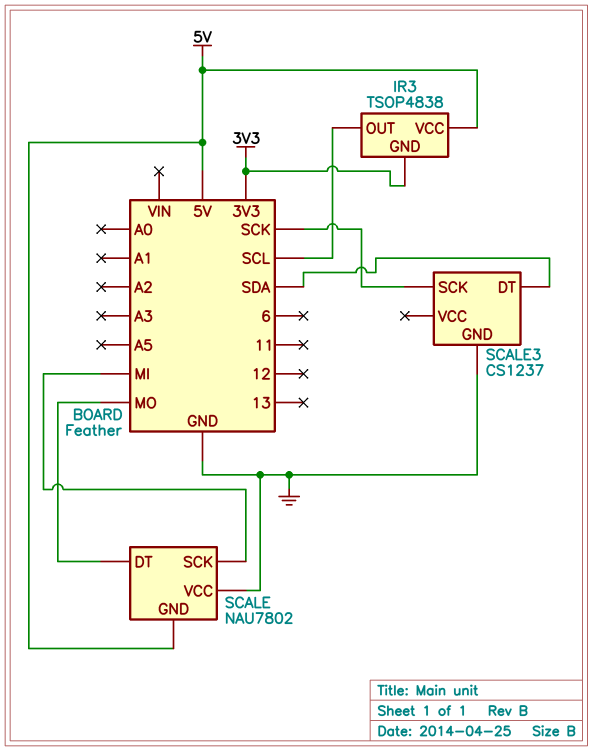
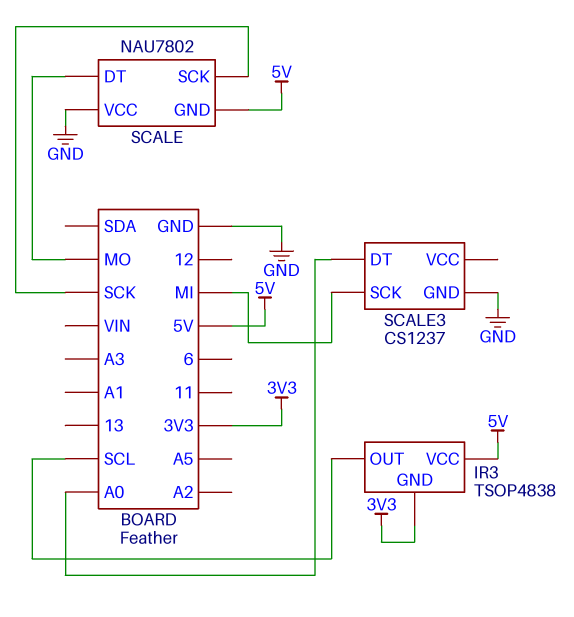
SCALE pin SCK: MI -> SCK
SCALE3 pin DT: SDA -> A0
SCALE3 pin SCK: SCK -> MI

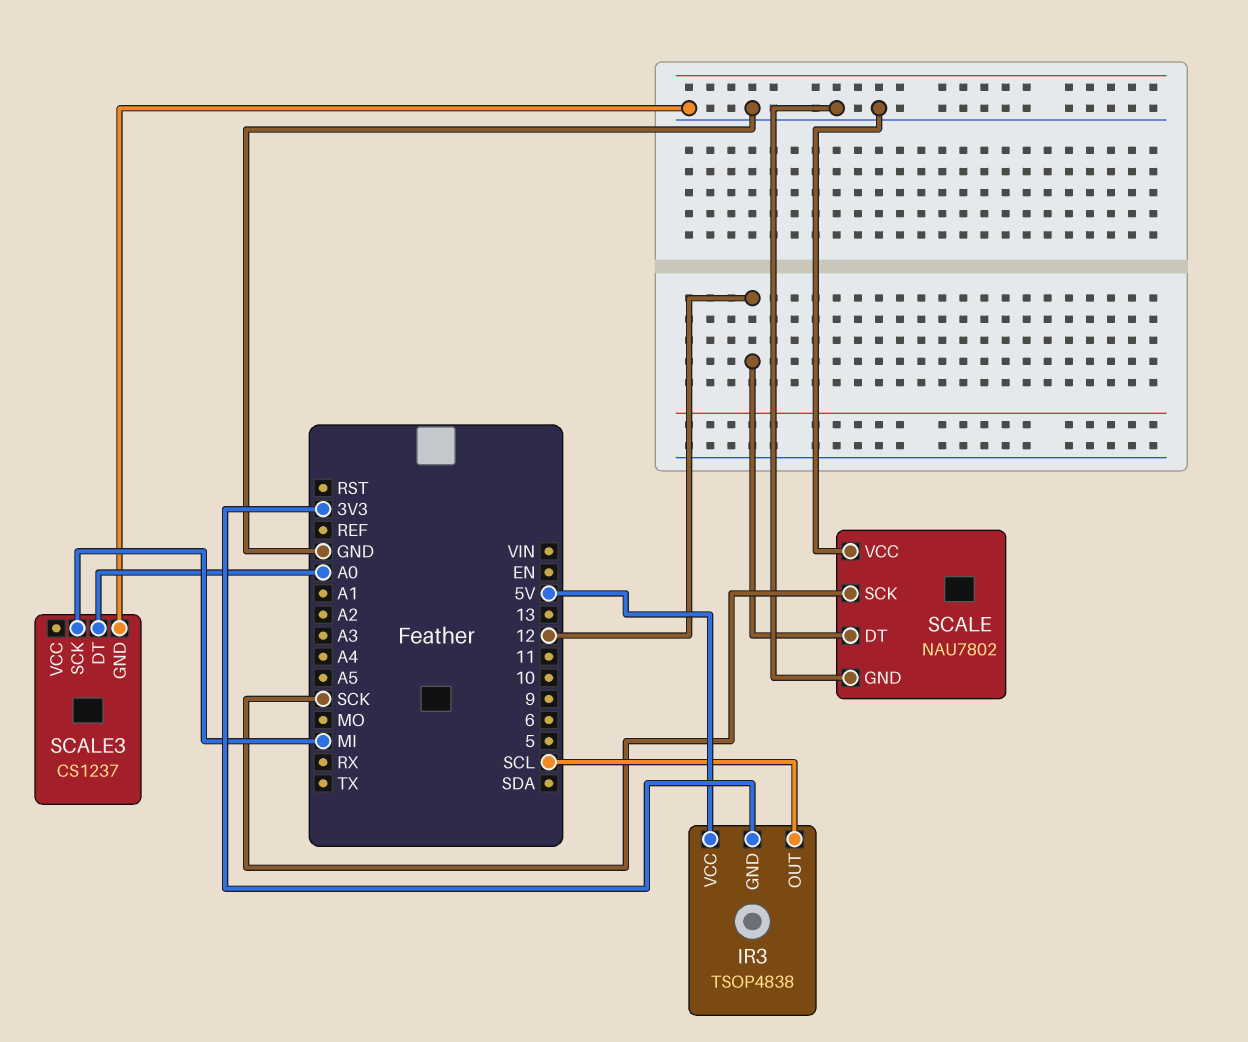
SCALE pin DT: MO -> 12
SCALE pin GND: 5V -> GND

